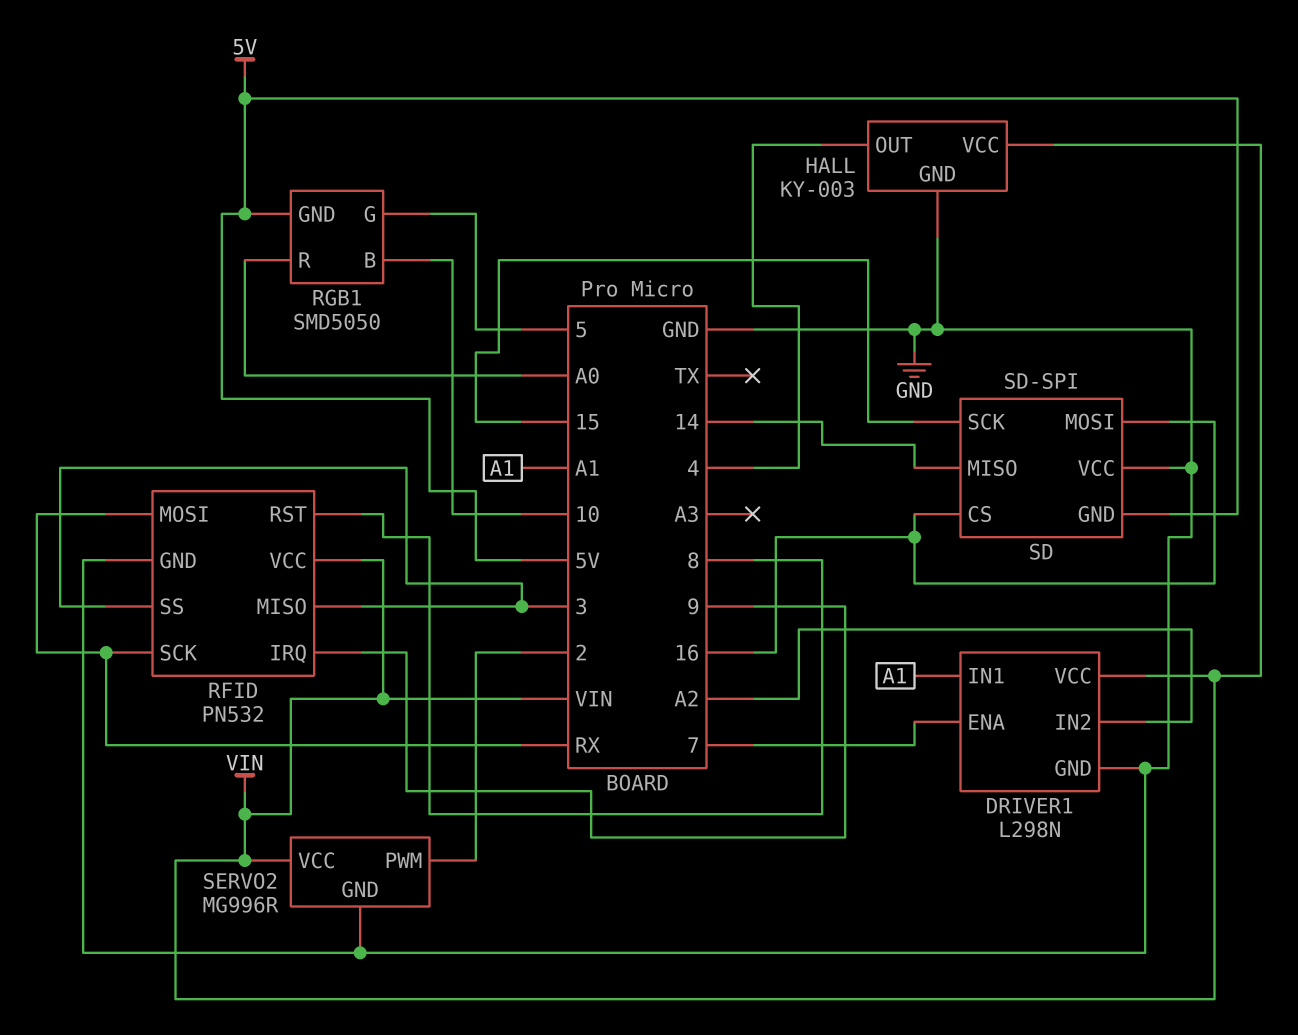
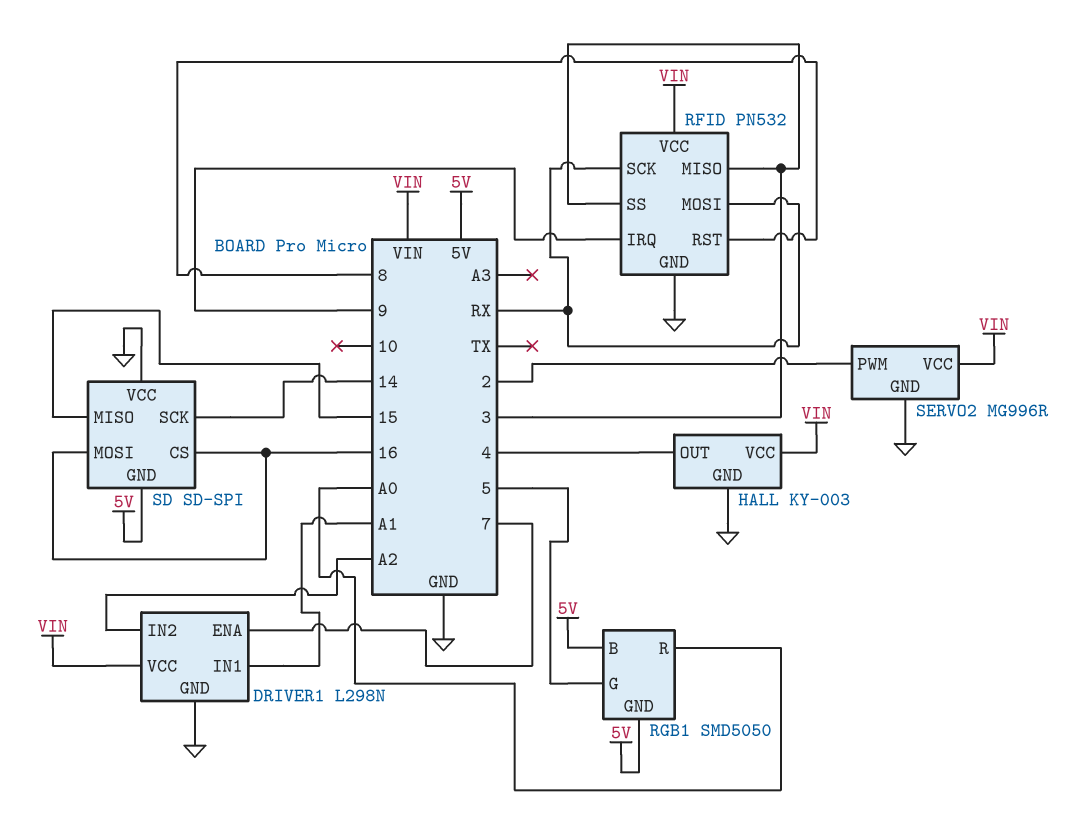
RGB1 pin B: 10 -> 5V
SD pin MISO: 14 -> 15
SD pin SCK: 15 -> 14

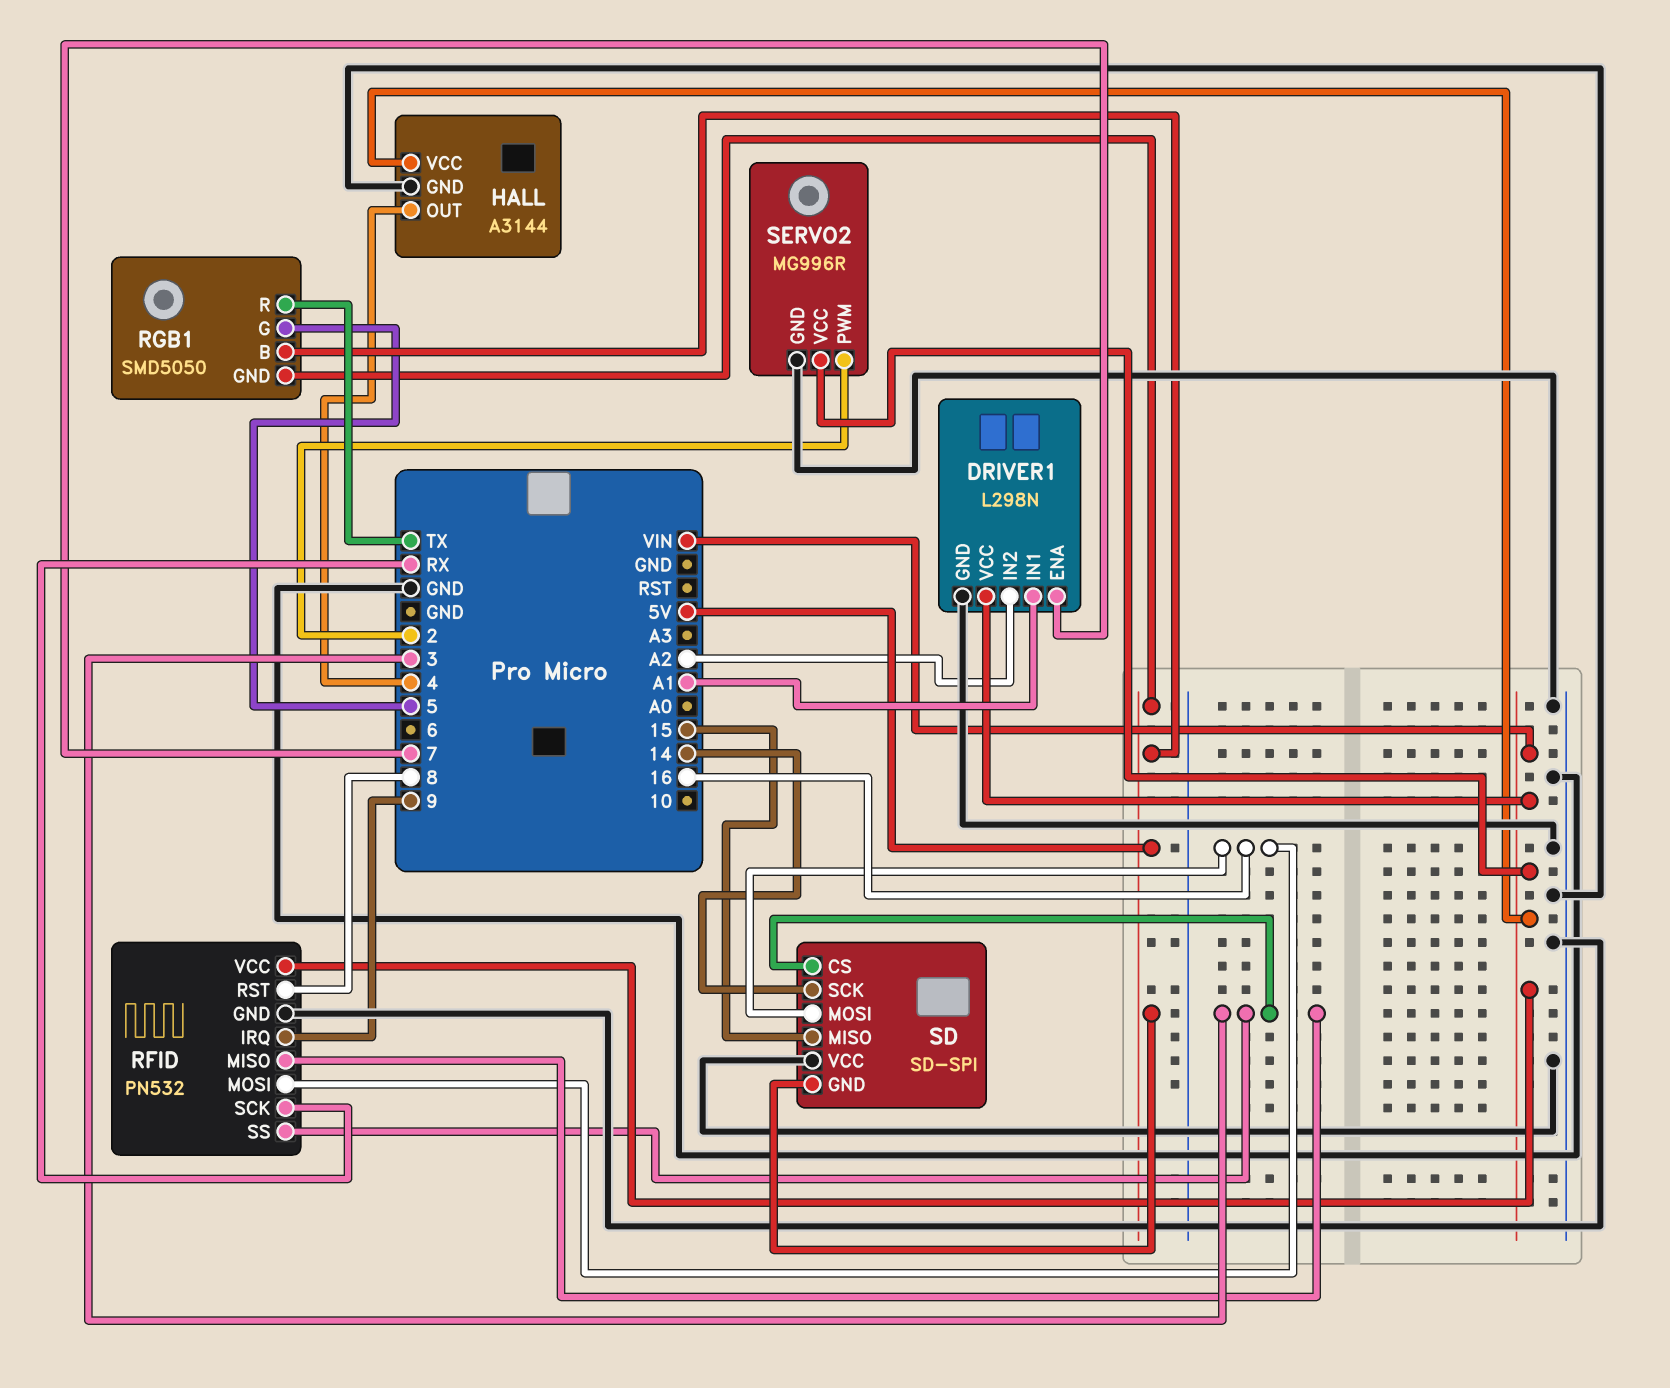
HALL: KY-003 -> A3144
RFID pin MOSI: RX -> 16
RGB1 pin R: A0 -> TX
SD pin CS: 16 -> 3

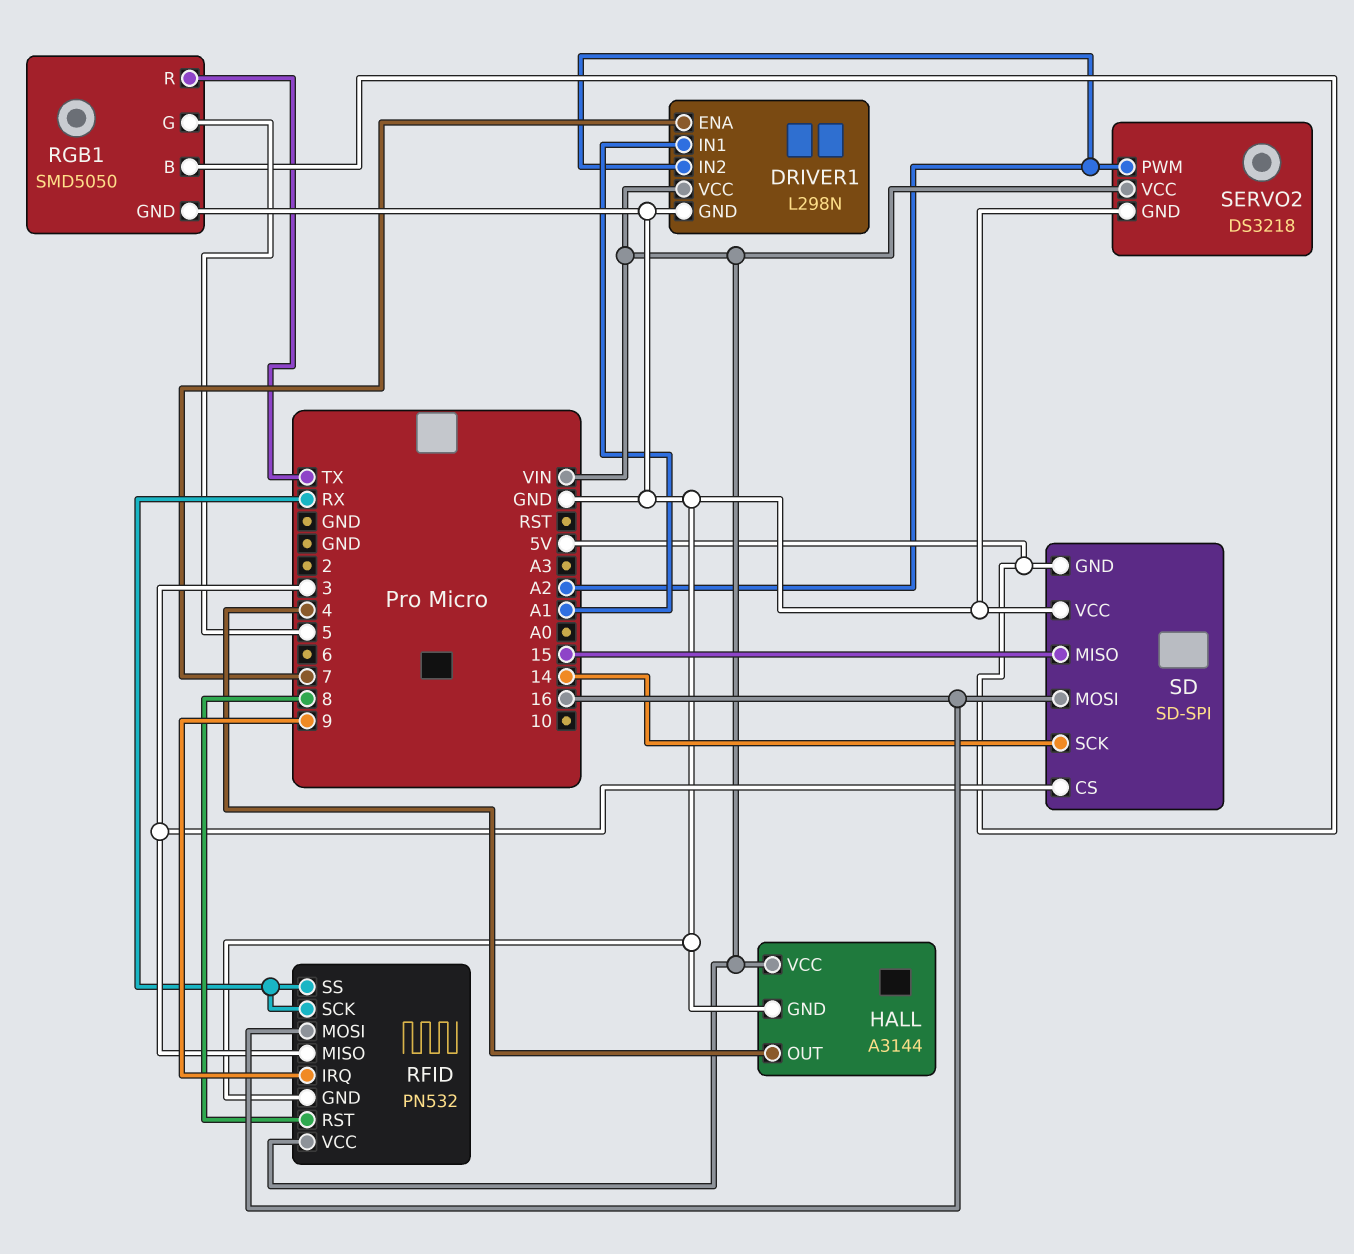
RFID pin SS: 3 -> RX
RGB1 pin GND: 5V -> GND
SERVO2: MG996R -> DS3218
SERVO2 pin PWM: 2 -> A2

